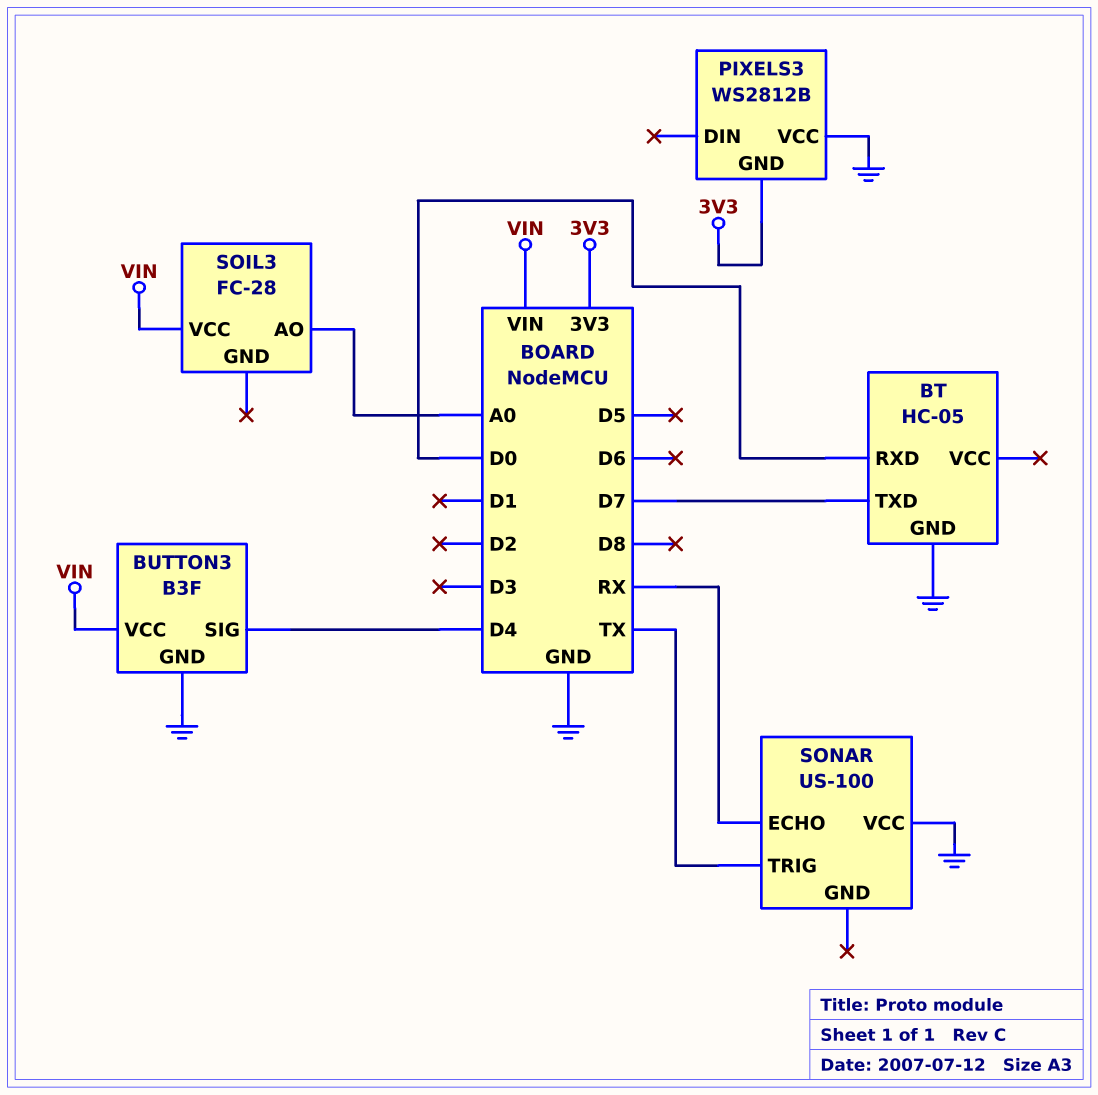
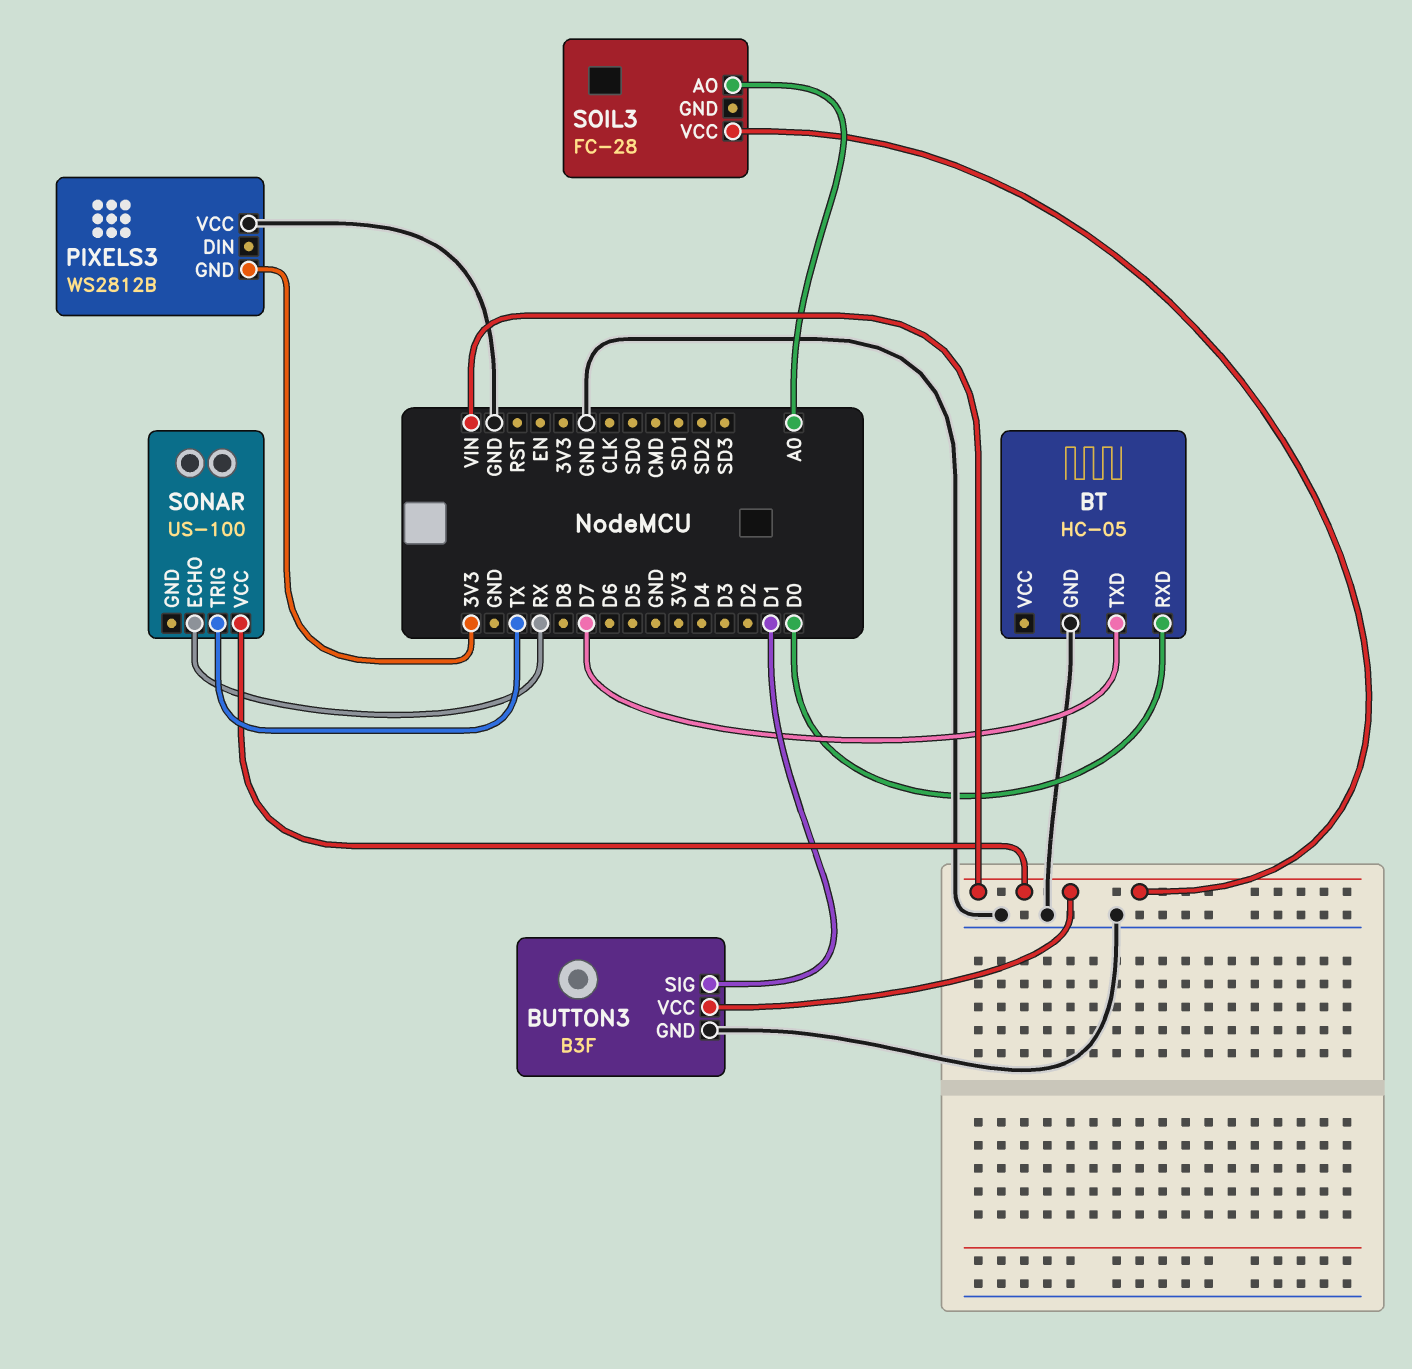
BUTTON3 pin SIG: D4 -> D1
SONAR pin VCC: GND -> VIN

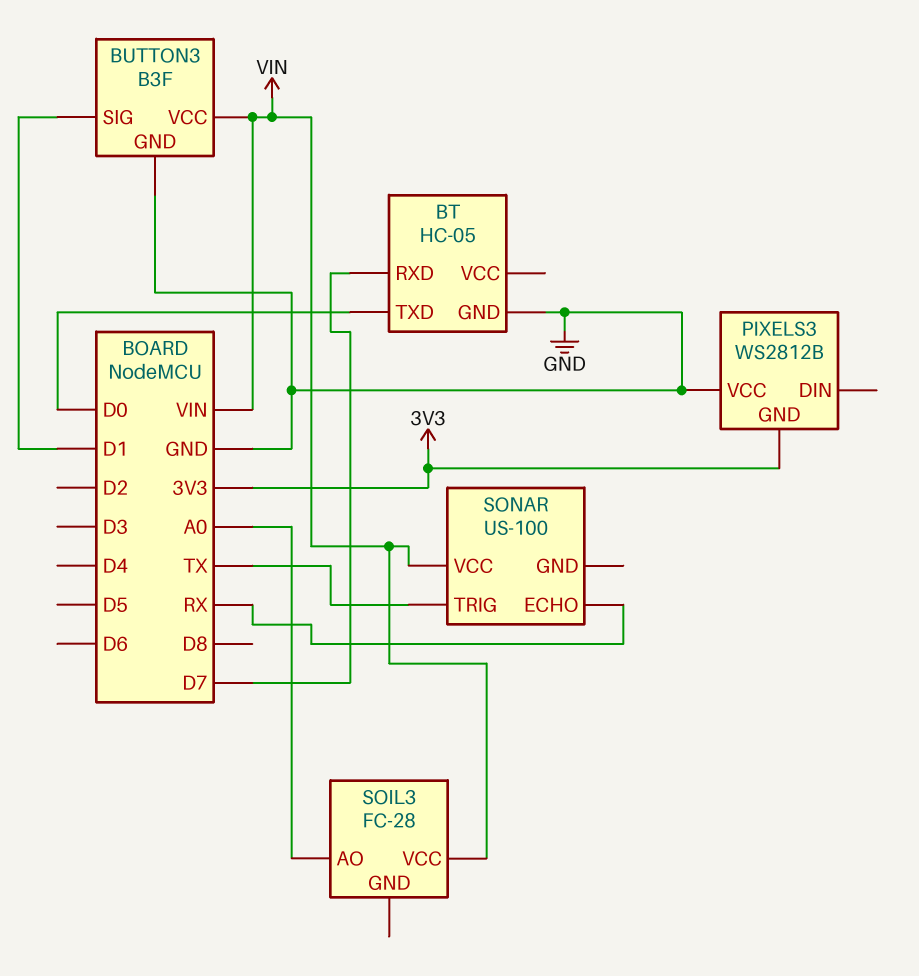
BT pin RXD: D0 -> D7
BT pin TXD: D7 -> D0

